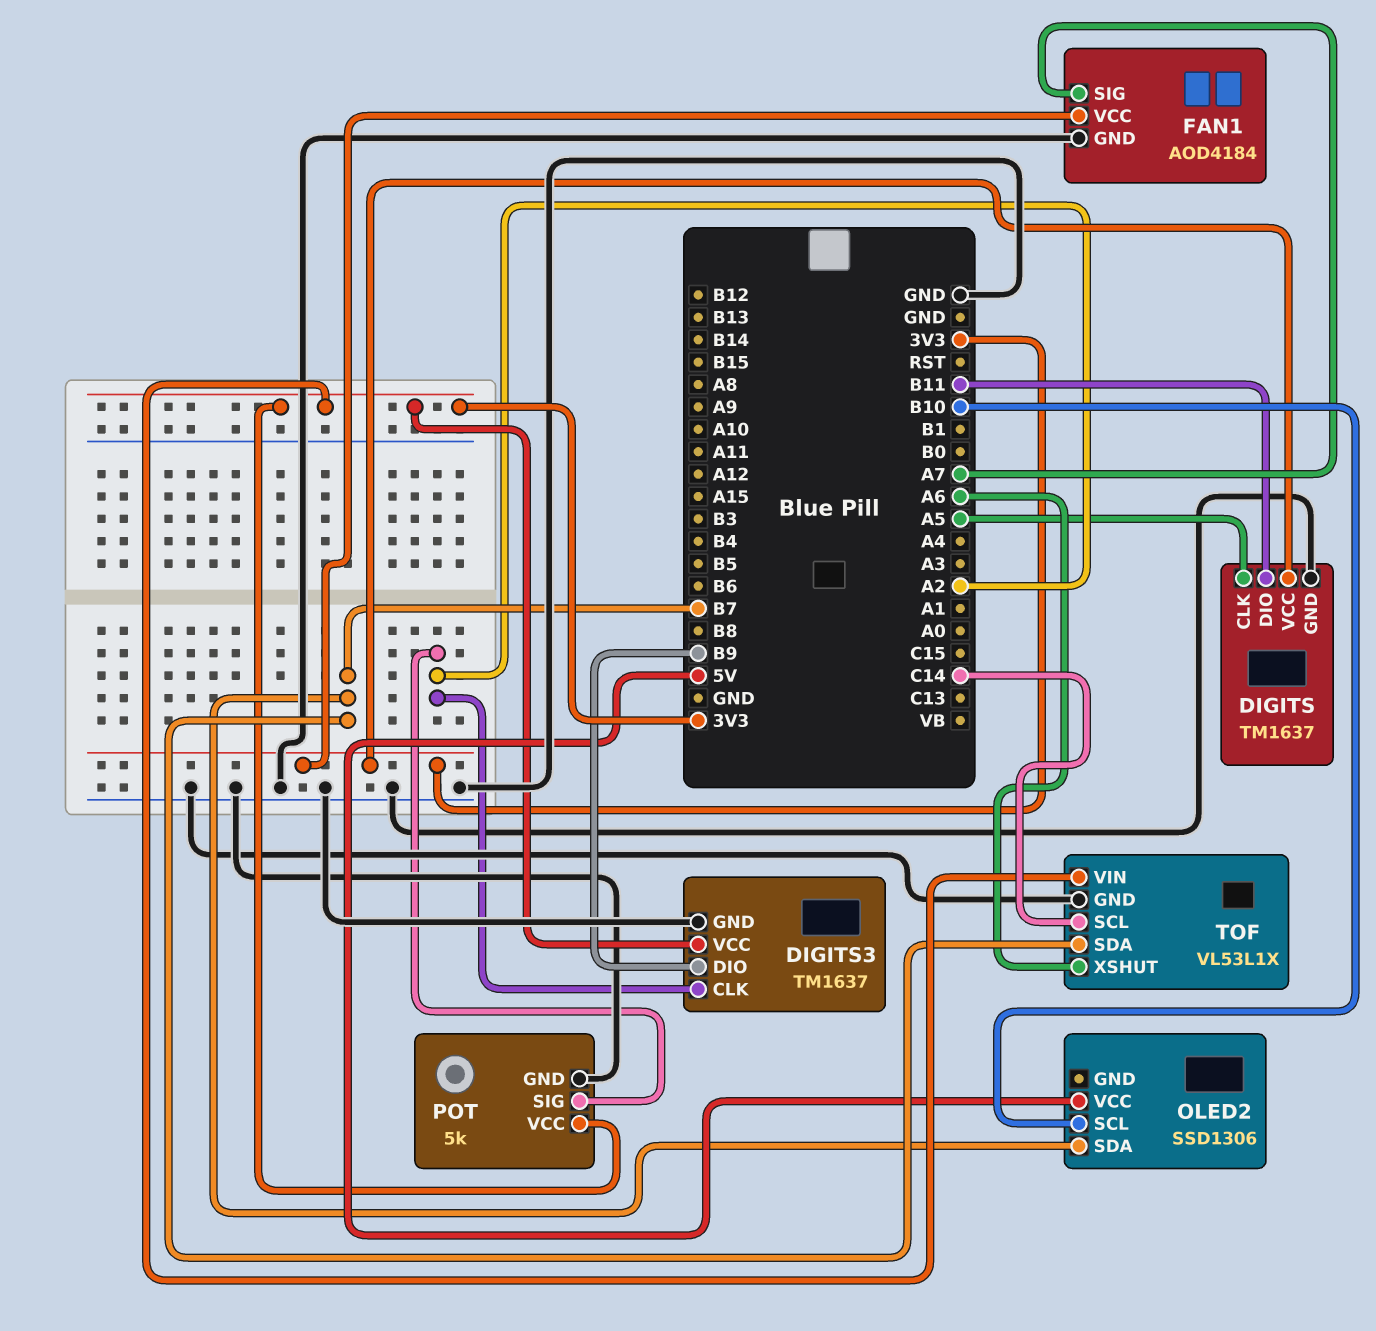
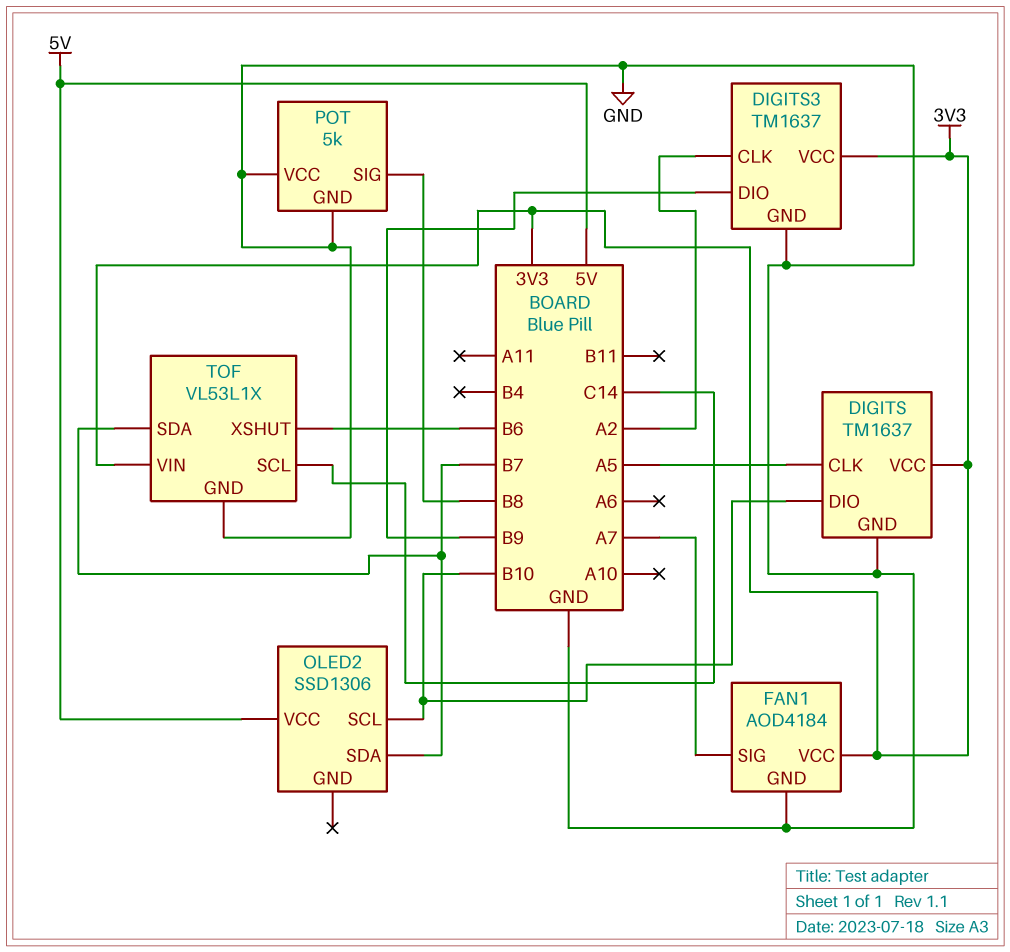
DIGITS pin DIO: B11 -> B10
POT pin SIG: A2 -> B8
POT pin VCC: 3V3 -> GND
TOF pin XSHUT: A6 -> B6

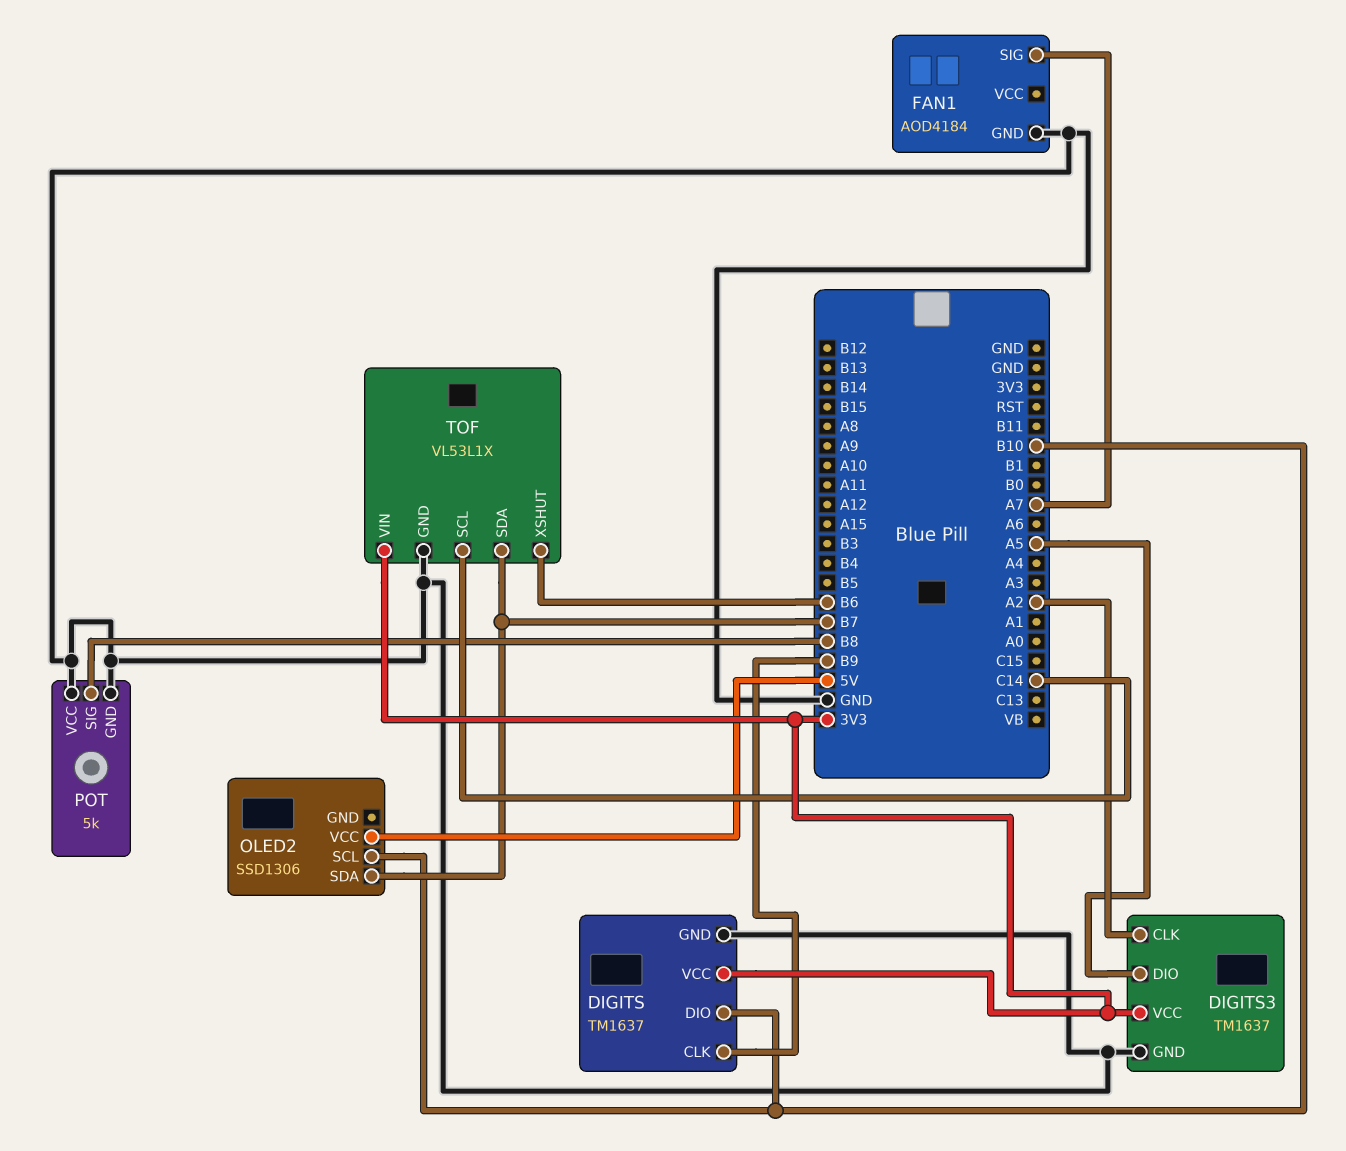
DIGITS pin CLK: A5 -> B9
DIGITS3 pin DIO: B9 -> A5
FAN1 pin VCC: 3V3 -> none

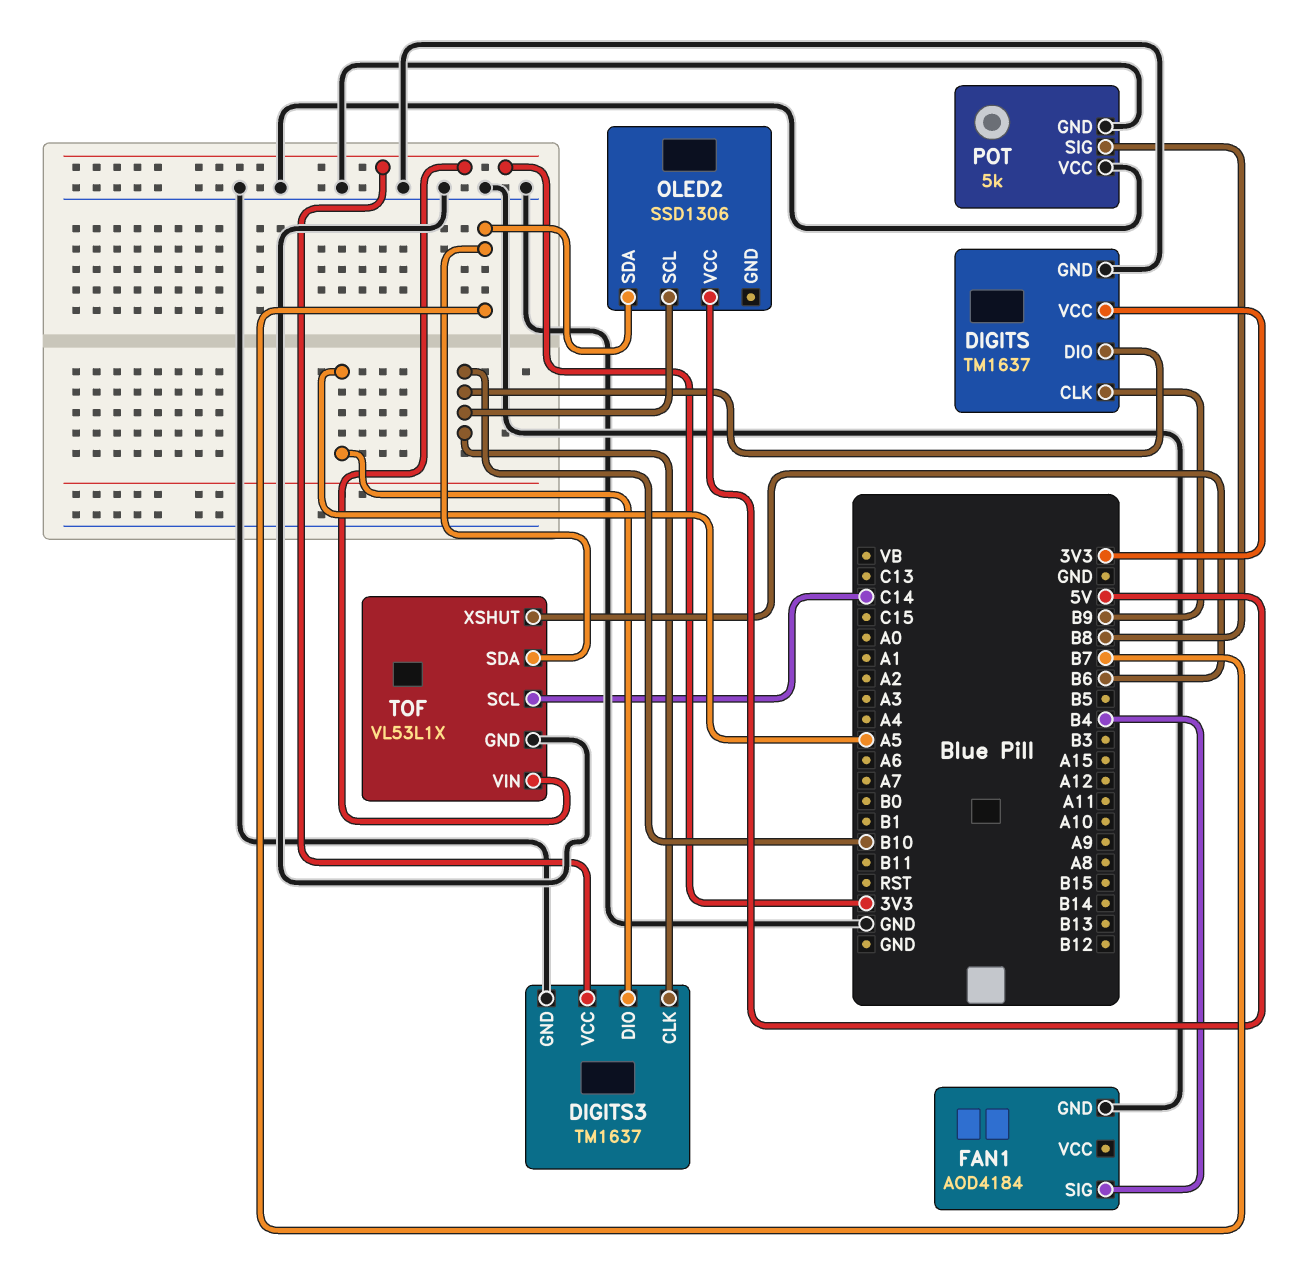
DIGITS3 pin CLK: A2 -> B10
FAN1 pin SIG: A7 -> B4

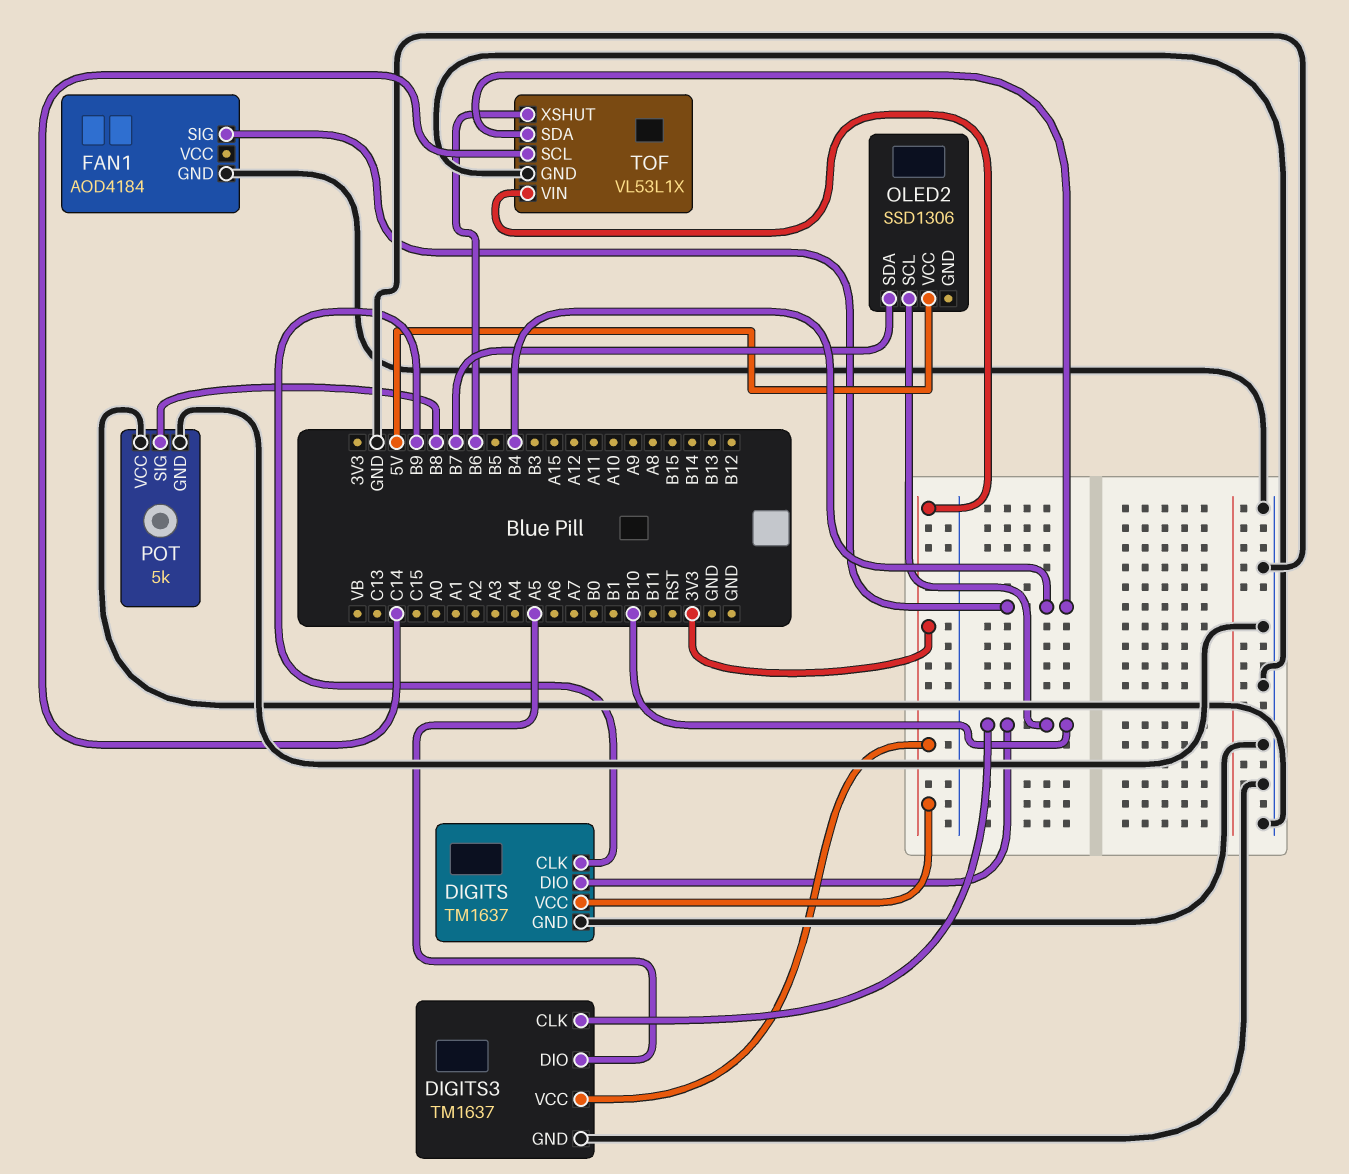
TOF pin SDA: B7 -> B4

